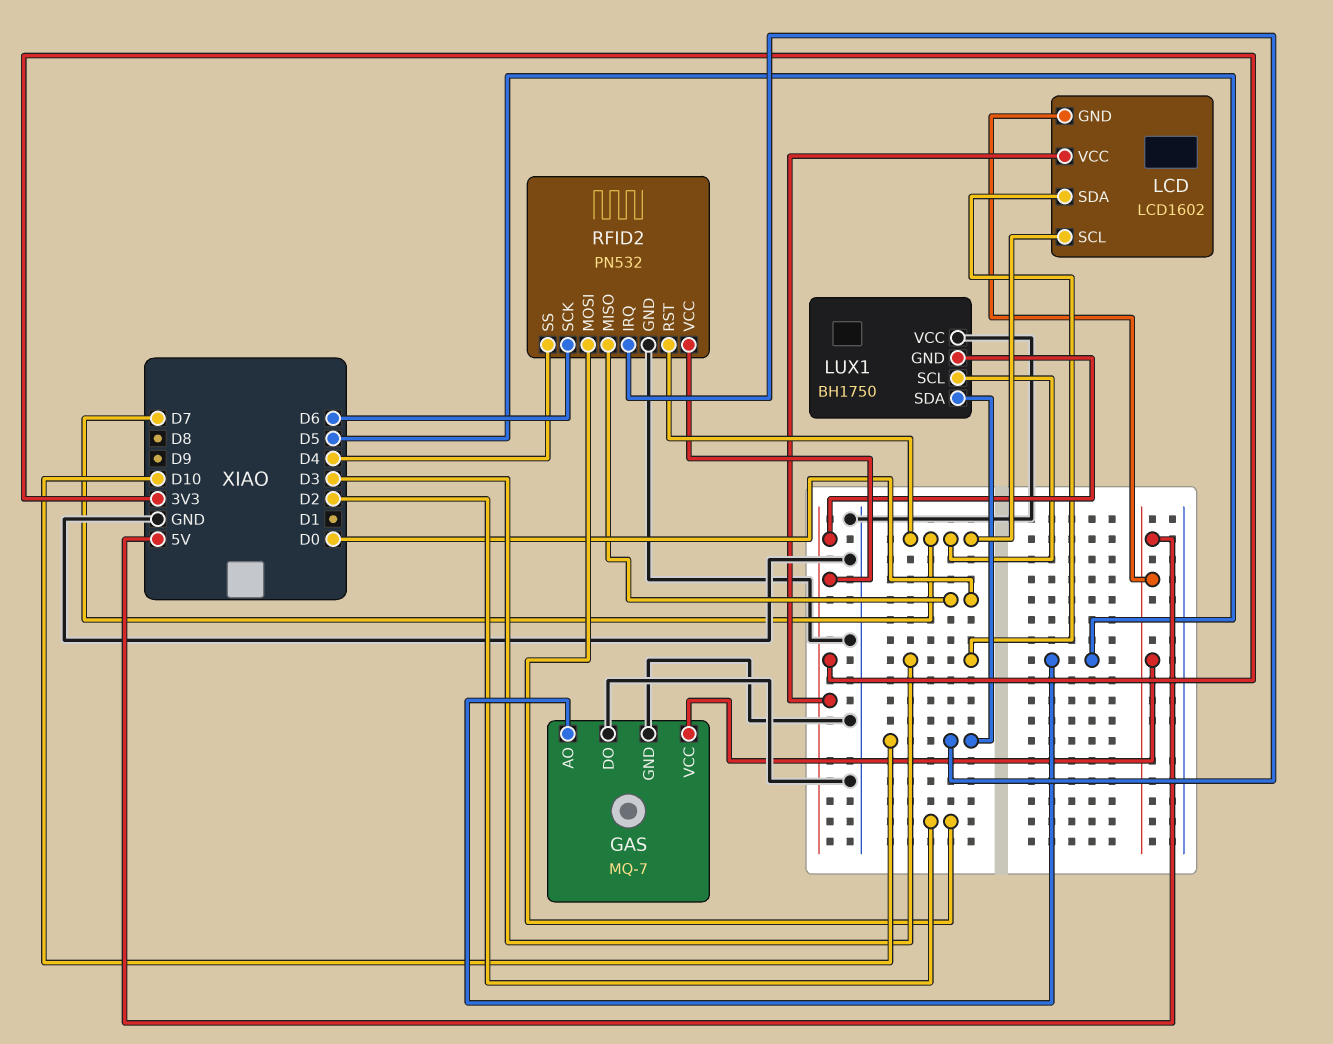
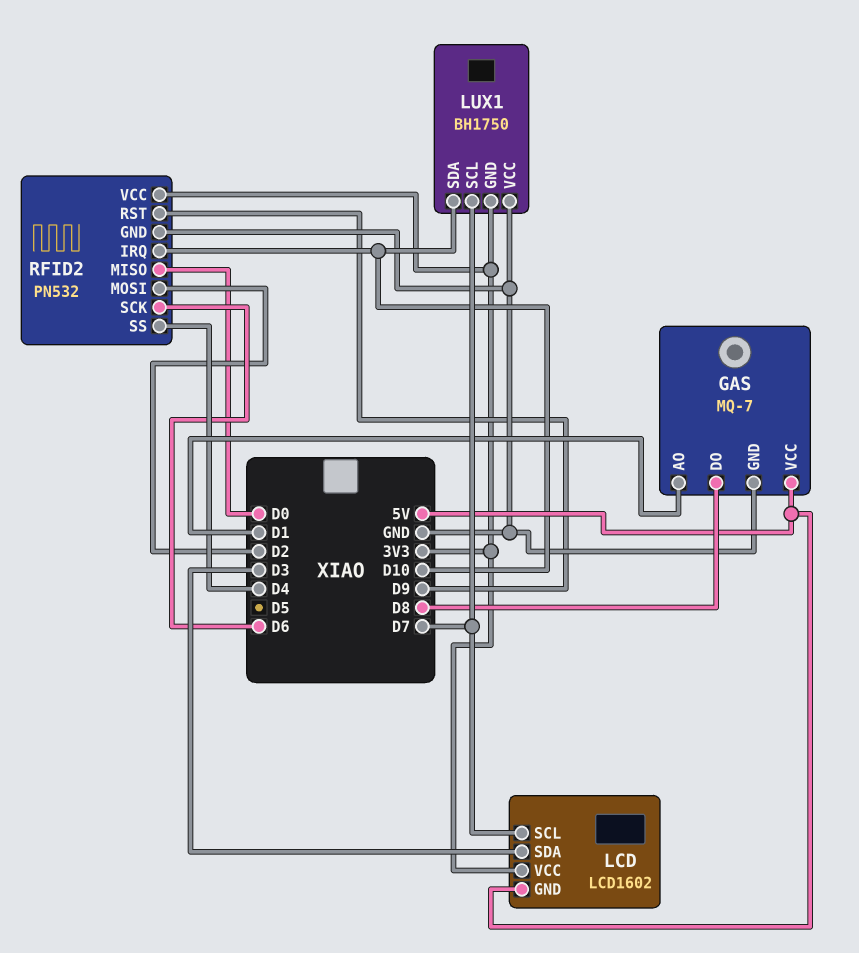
GAS pin AO: D5 -> D1
GAS pin DO: GND -> D8
RFID2 pin RST: D7 -> D9

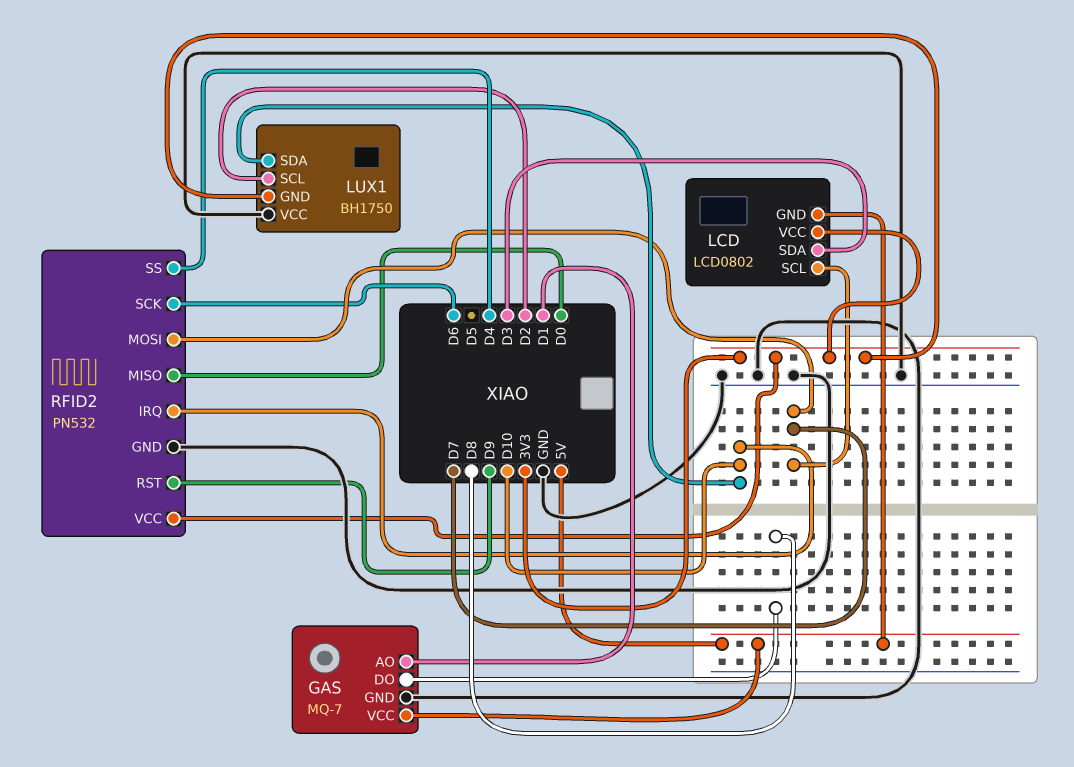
LCD: LCD1602 -> LCD0802
LUX1 pin SCL: D7 -> D2
RFID2 pin MOSI: D2 -> D7

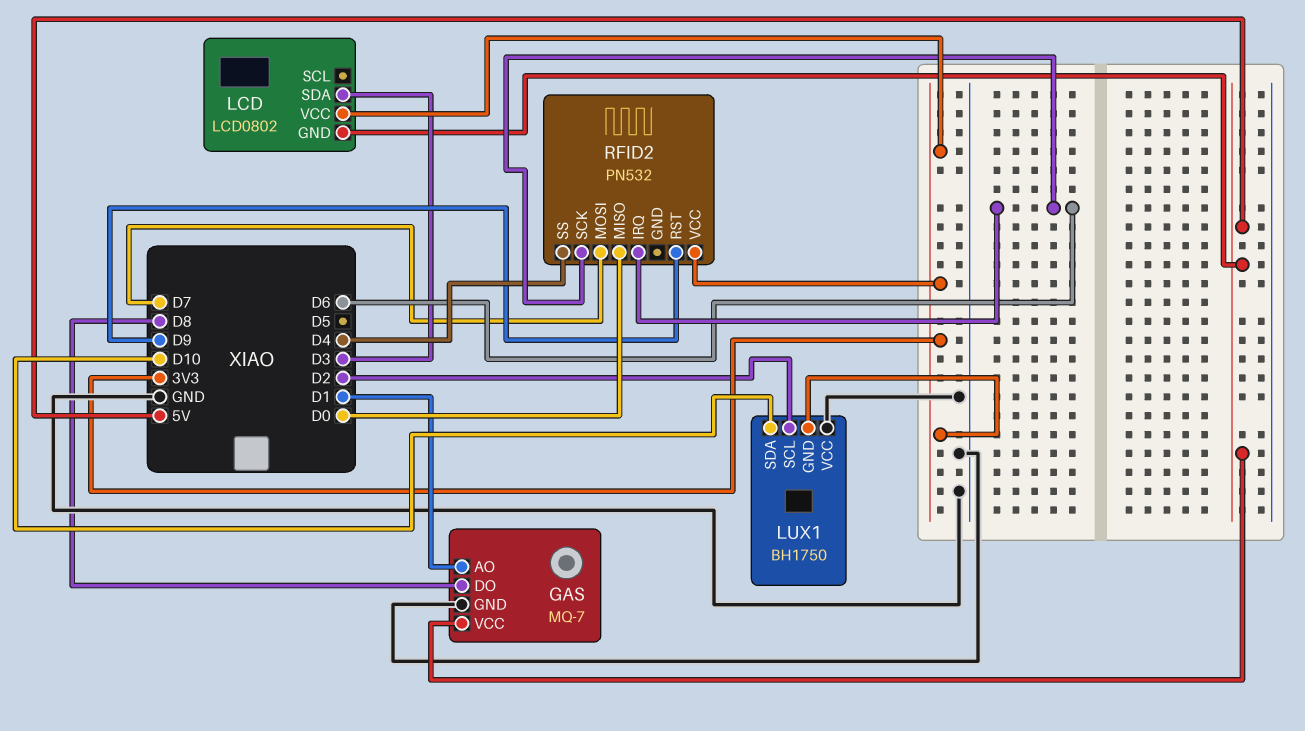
LCD pin SCL: D7 -> none
RFID2 pin GND: GND -> none
RFID2 pin IRQ: D10 -> D6

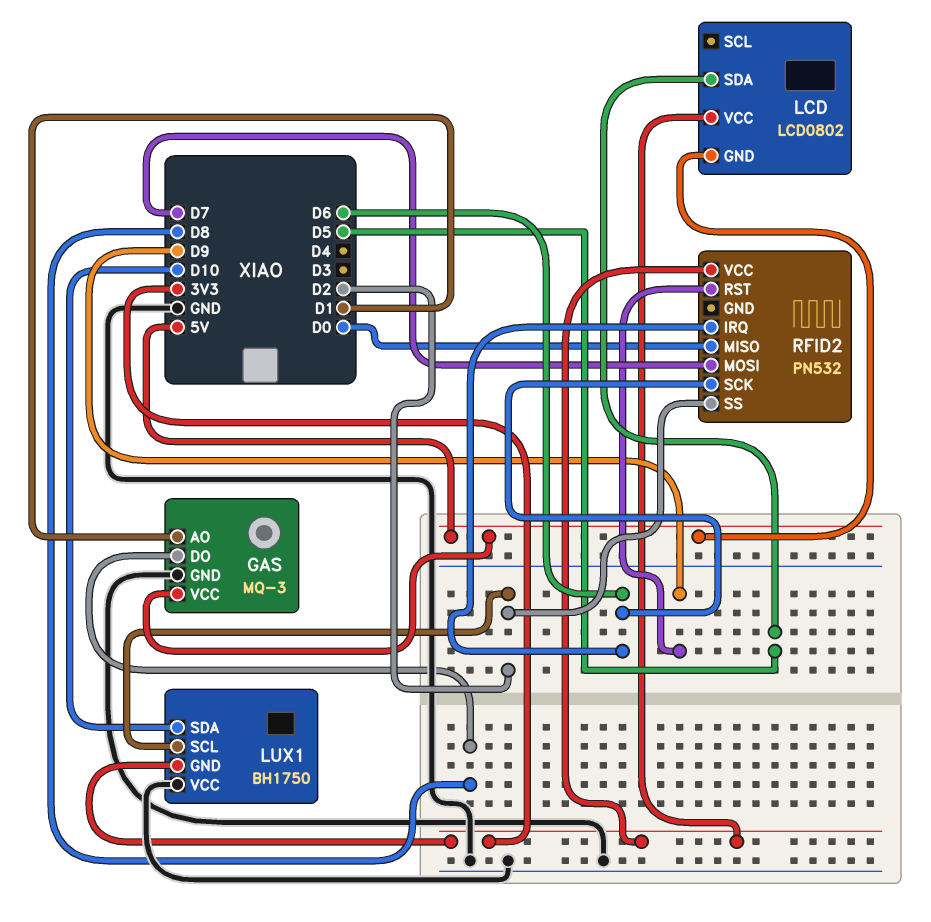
GAS: MQ-7 -> MQ-3
LCD pin SDA: D3 -> D5
RFID2 pin SS: D4 -> D2

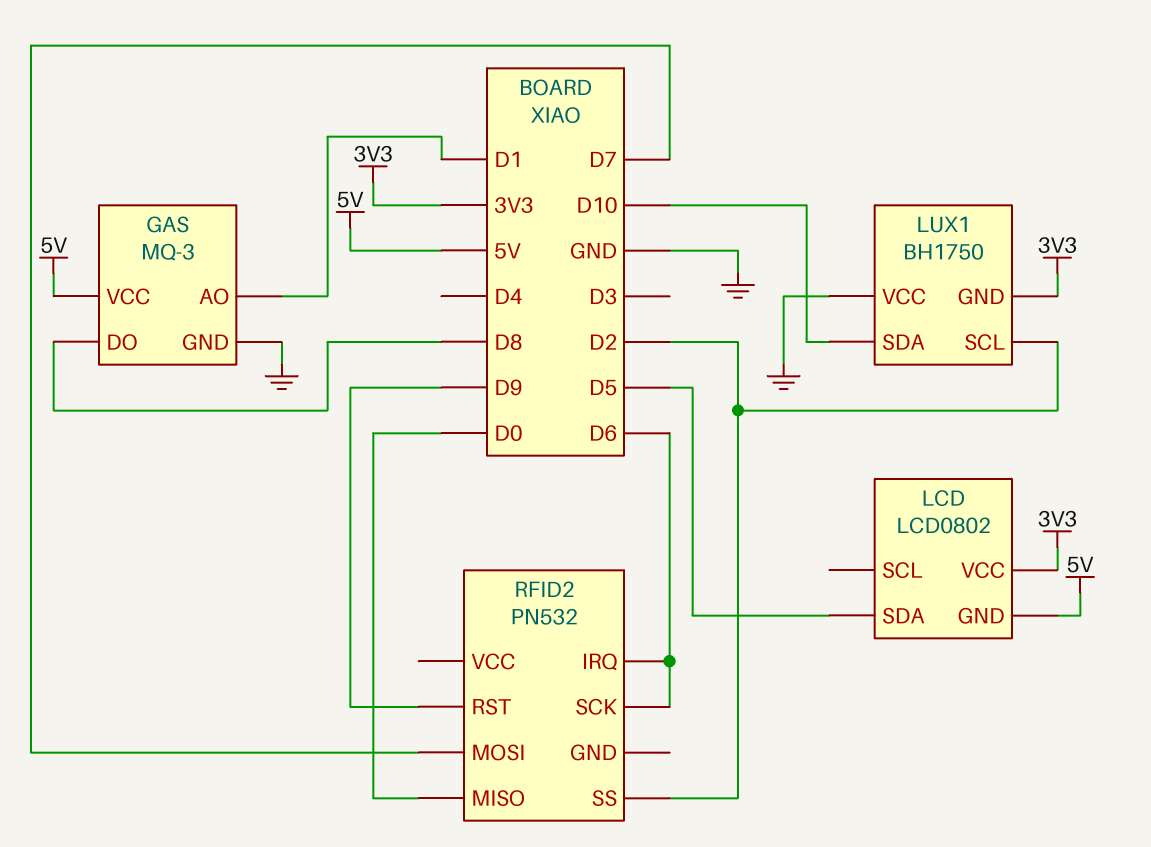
RFID2 pin VCC: 3V3 -> none

